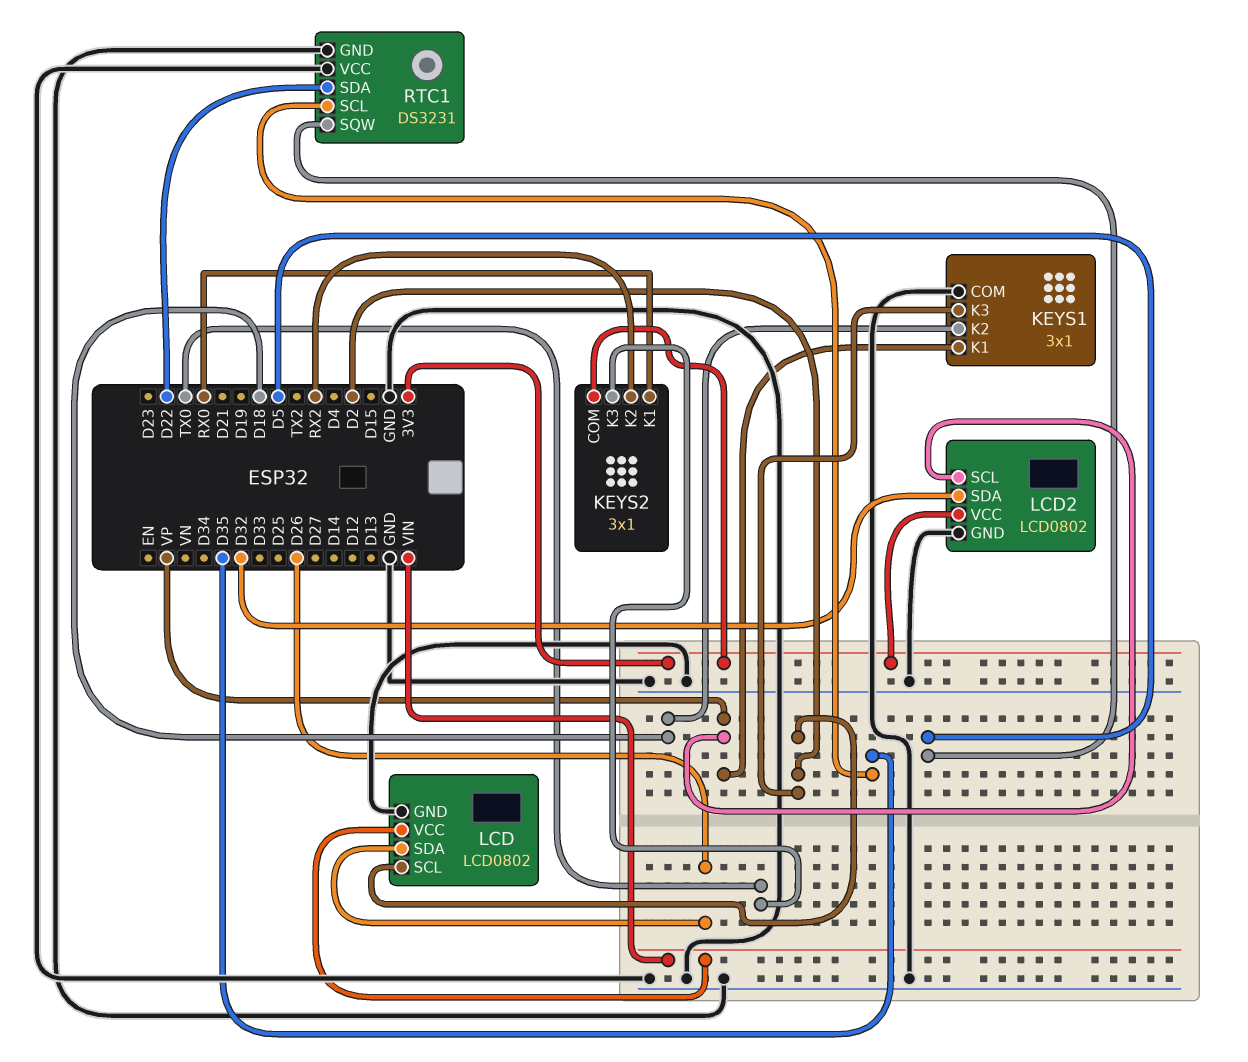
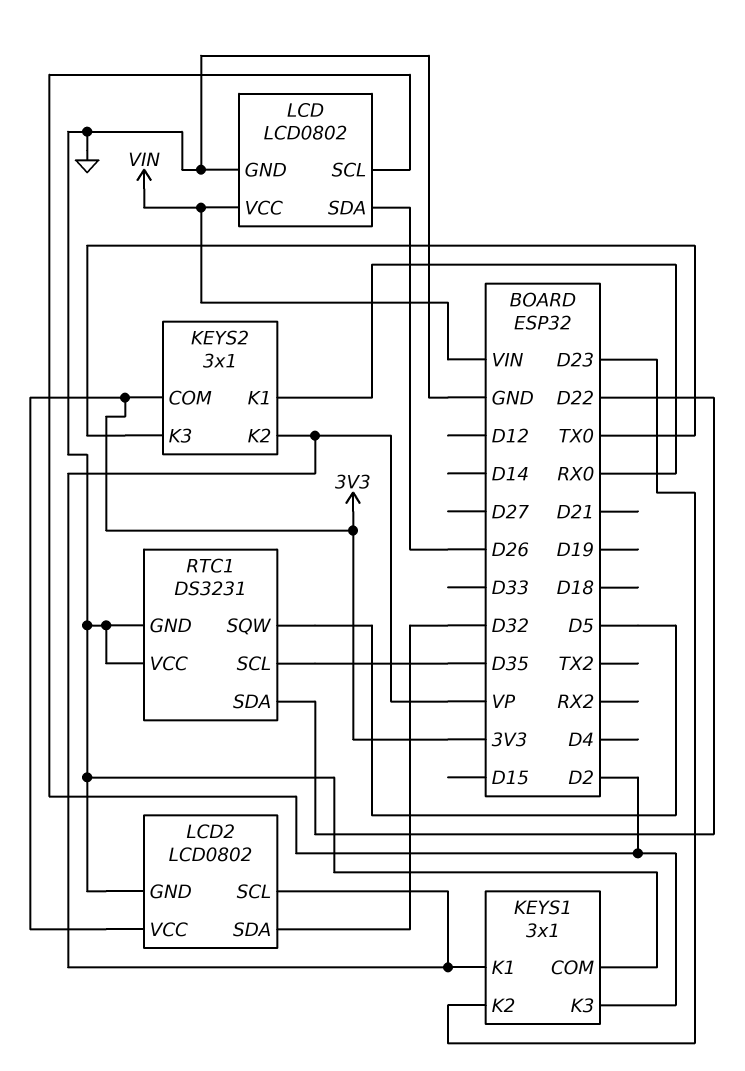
KEYS1 pin K2: D18 -> D23
KEYS2 pin K2: RX2 -> VP

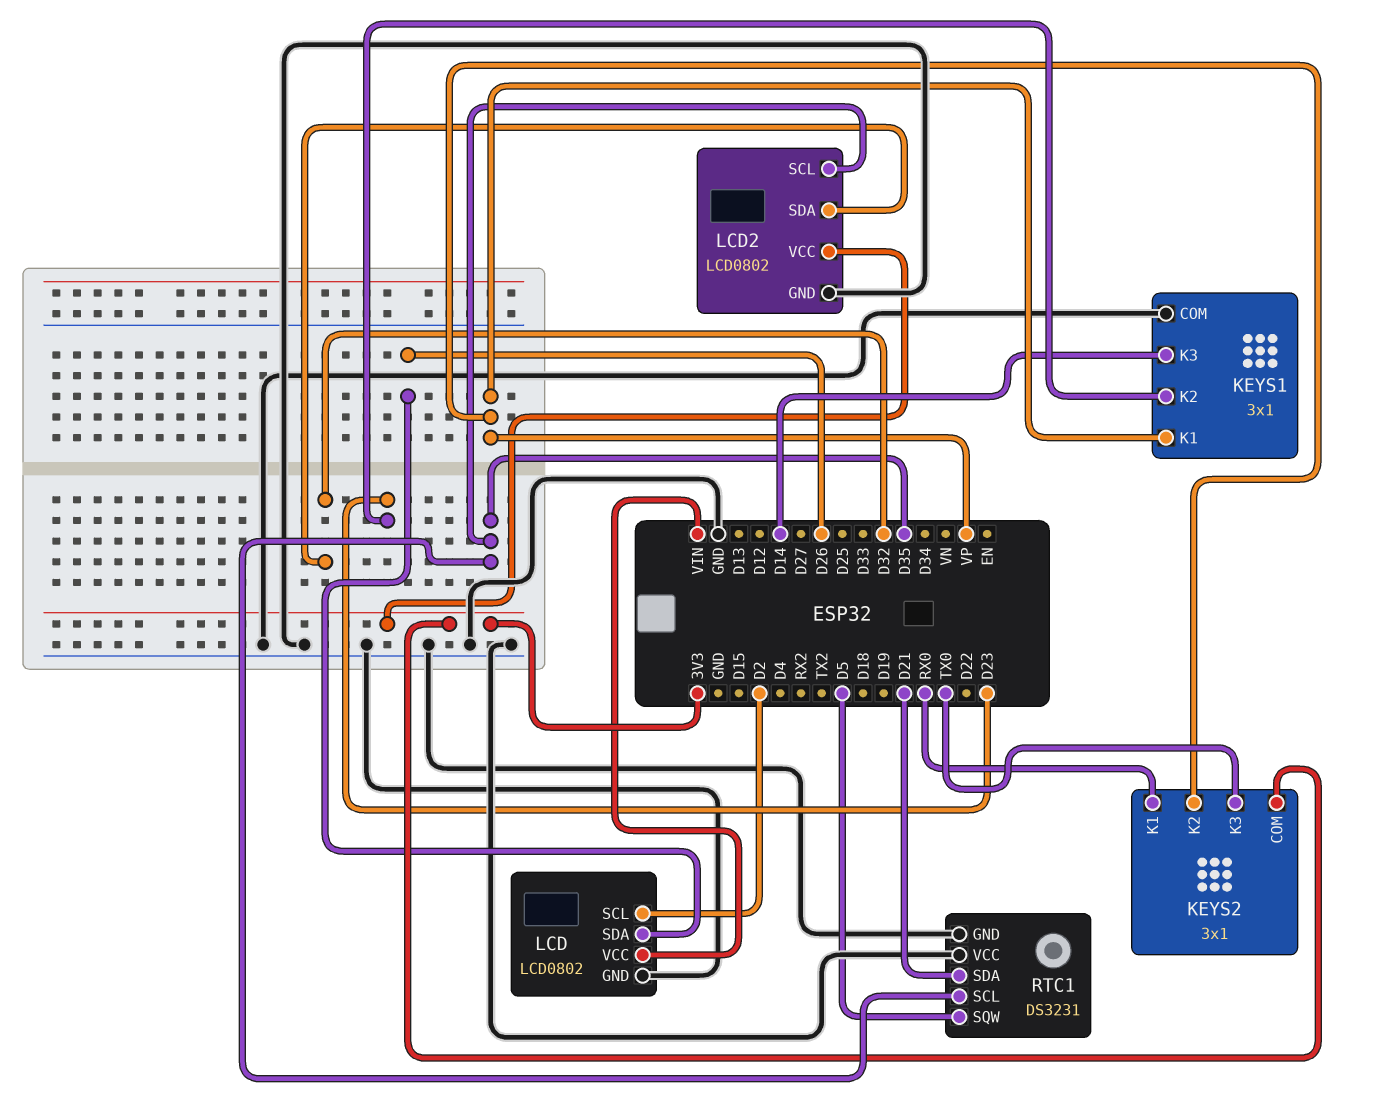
KEYS1 pin K3: D2 -> D14
LCD2 pin SCL: VP -> D35
RTC1 pin SDA: D22 -> D21

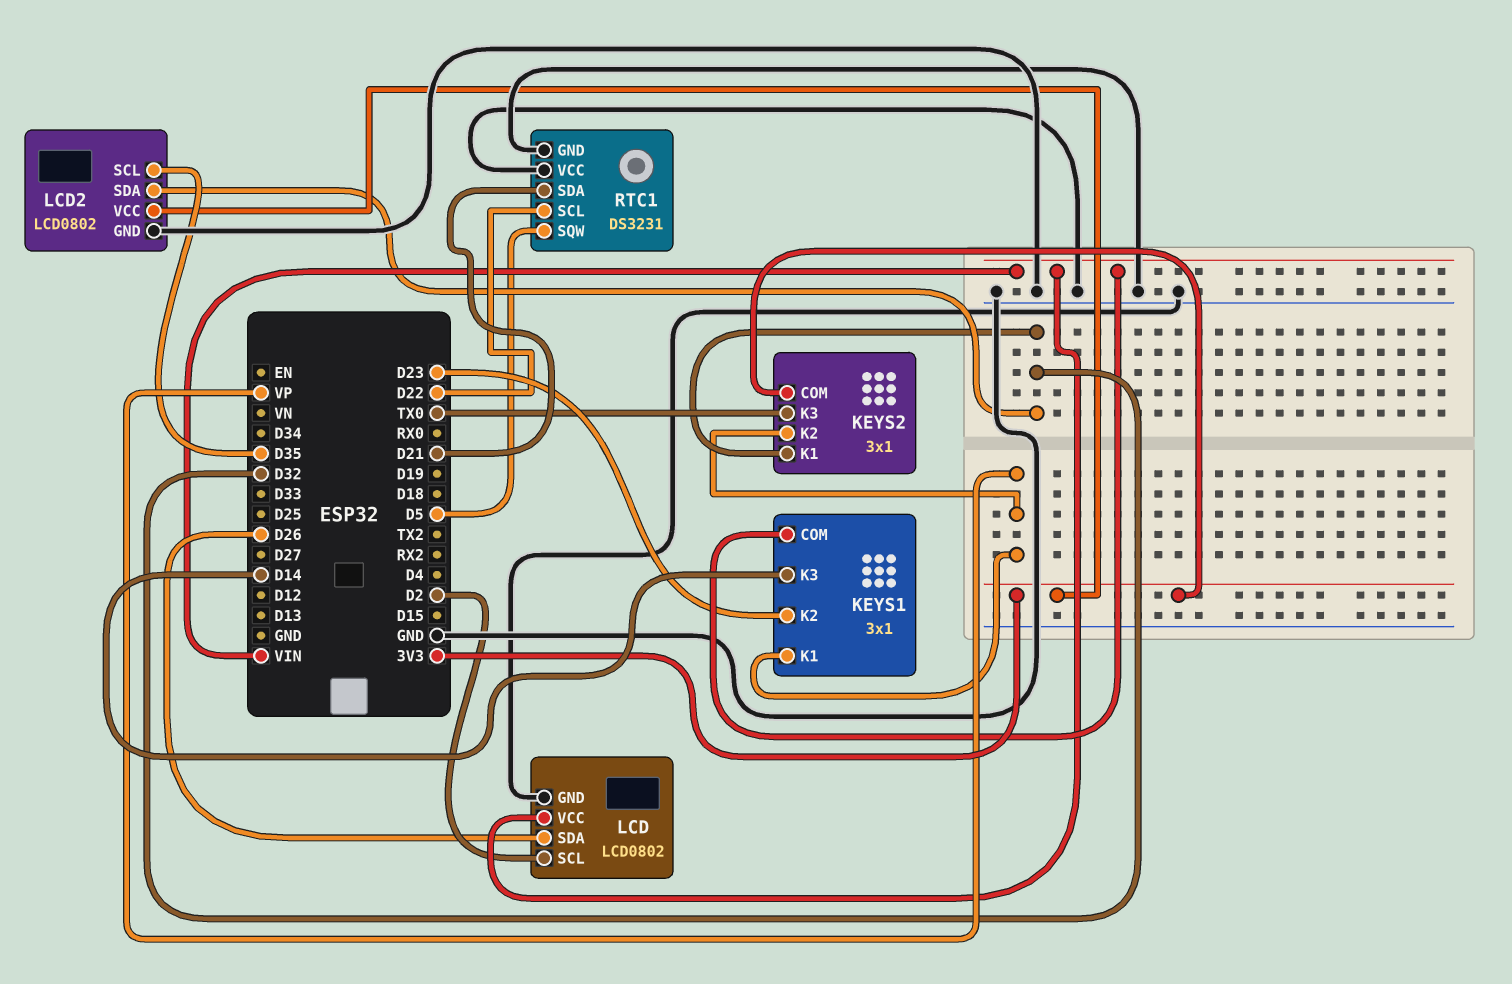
KEYS1 pin COM: GND -> VIN
KEYS2 pin K1: RX0 -> D32
RTC1 pin SCL: D35 -> D22

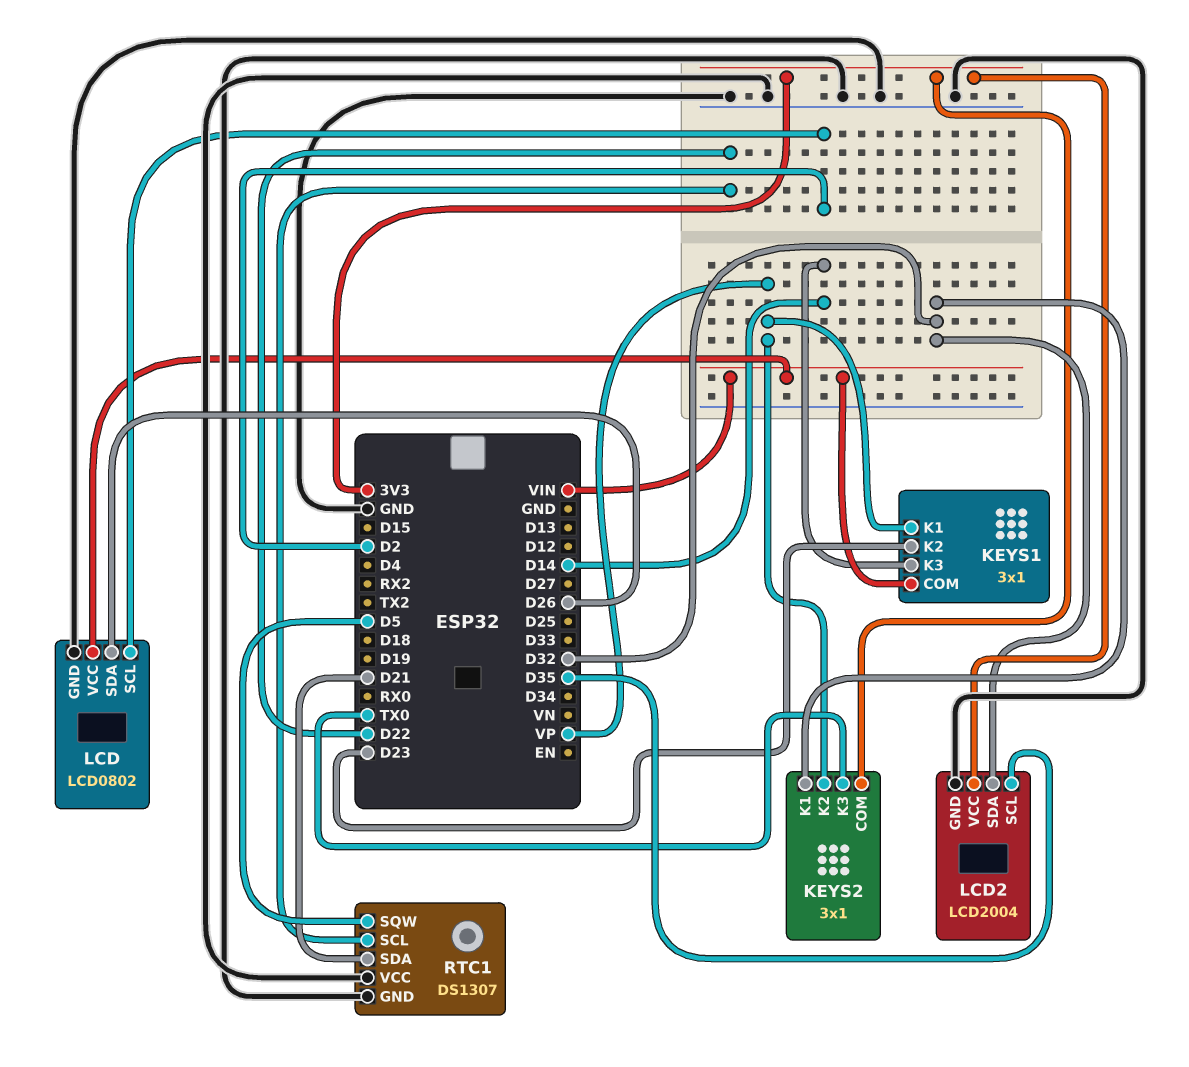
LCD2: LCD0802 -> LCD2004
RTC1: DS3231 -> DS1307

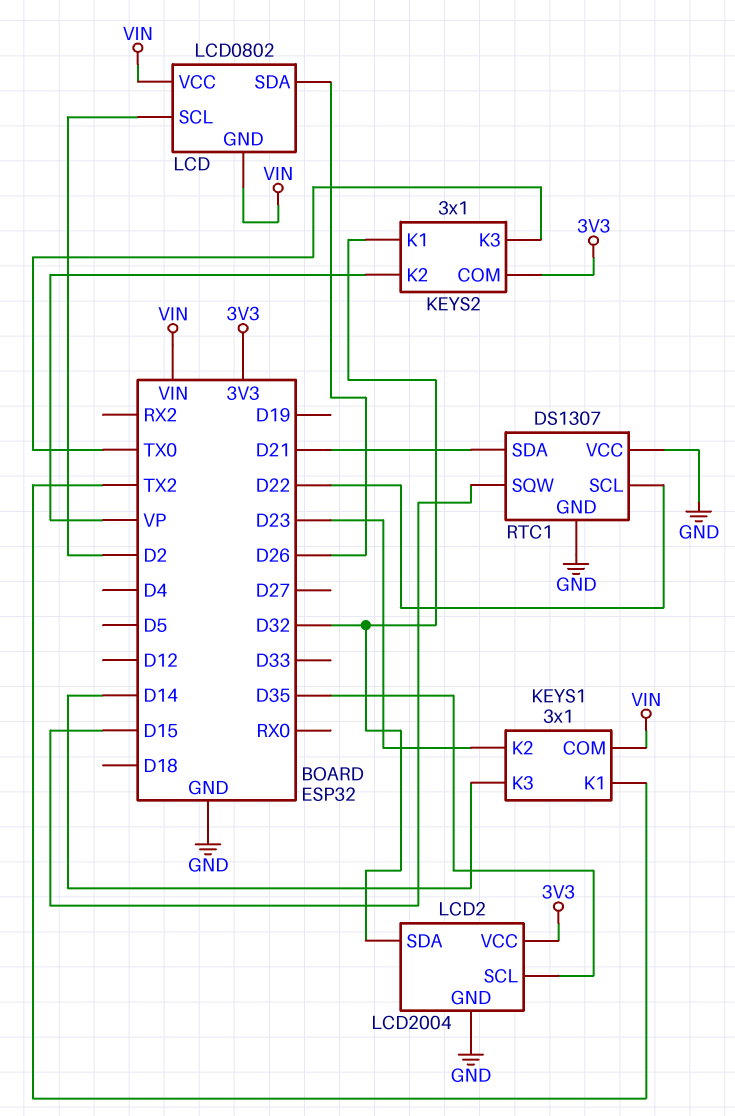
KEYS1 pin K1: VP -> TX2
LCD pin GND: GND -> VIN
RTC1 pin SQW: D5 -> D15

